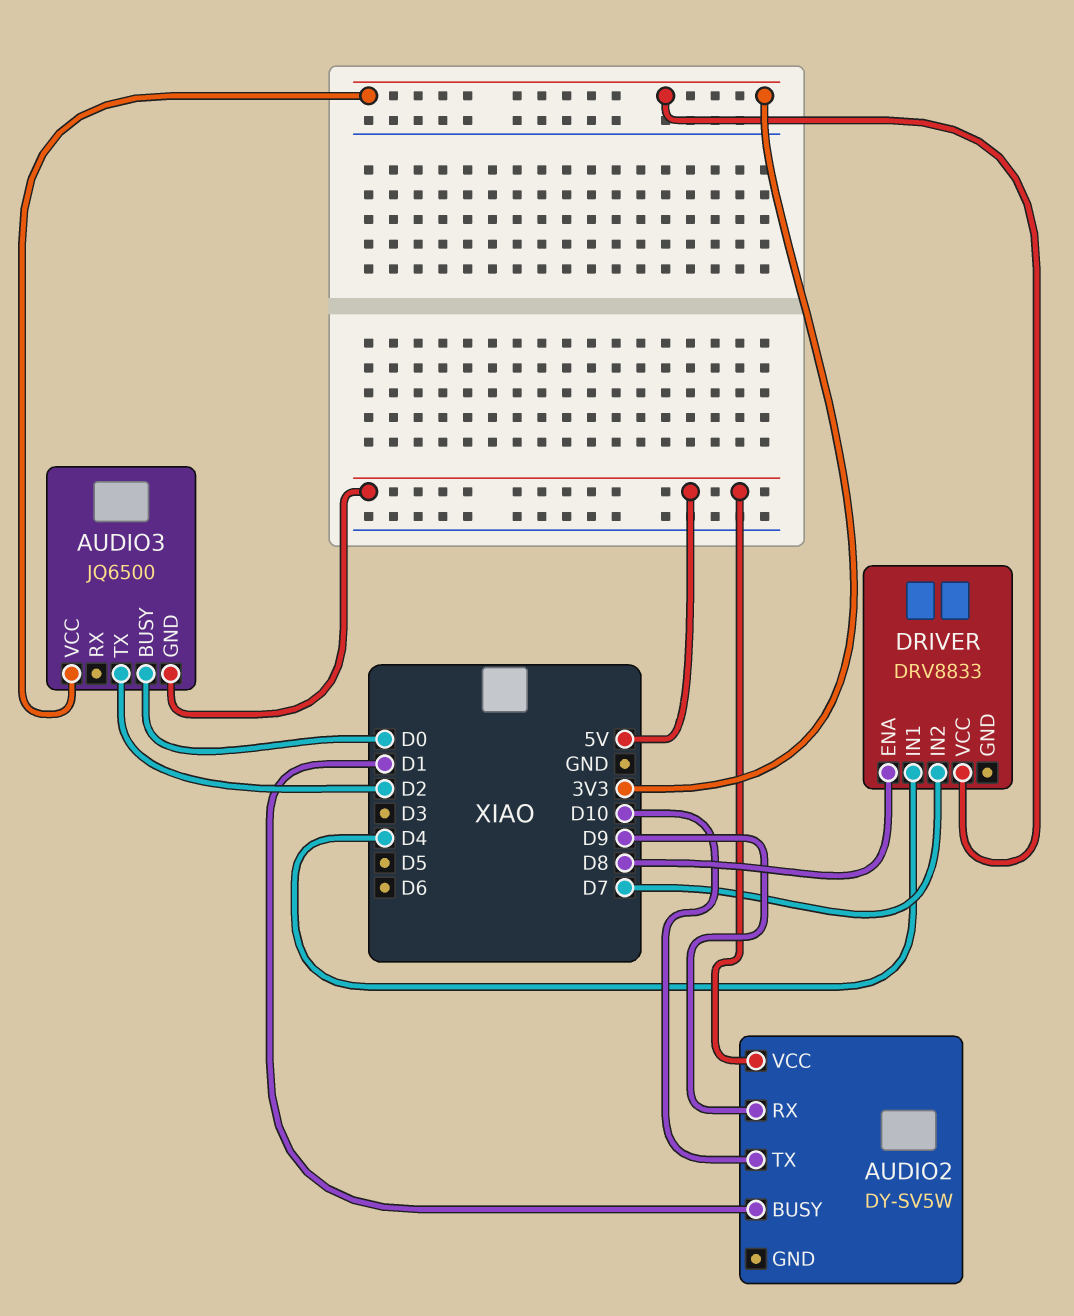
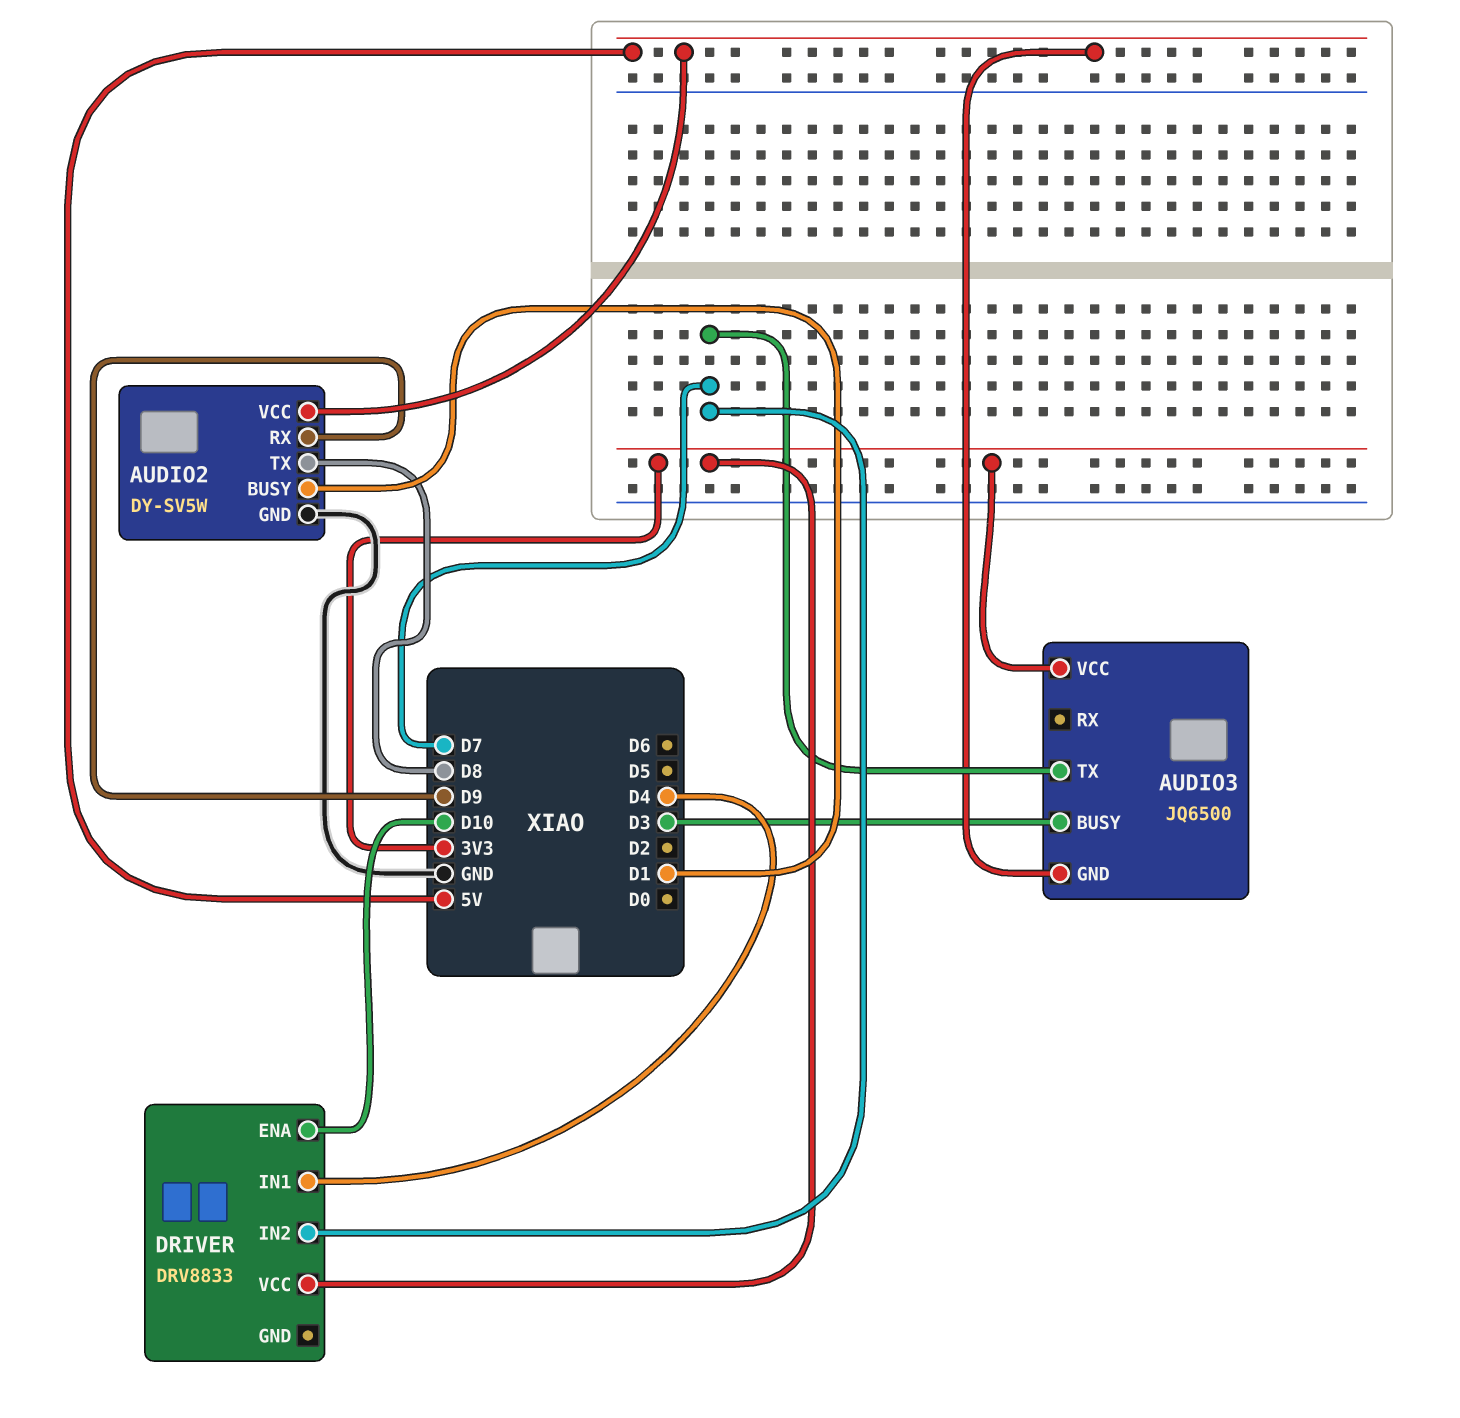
AUDIO2 pin GND: none -> GND
AUDIO2 pin TX: D10 -> D8
AUDIO3 pin BUSY: D0 -> D3
AUDIO3 pin TX: D2 -> D7
DRIVER pin ENA: D8 -> D10

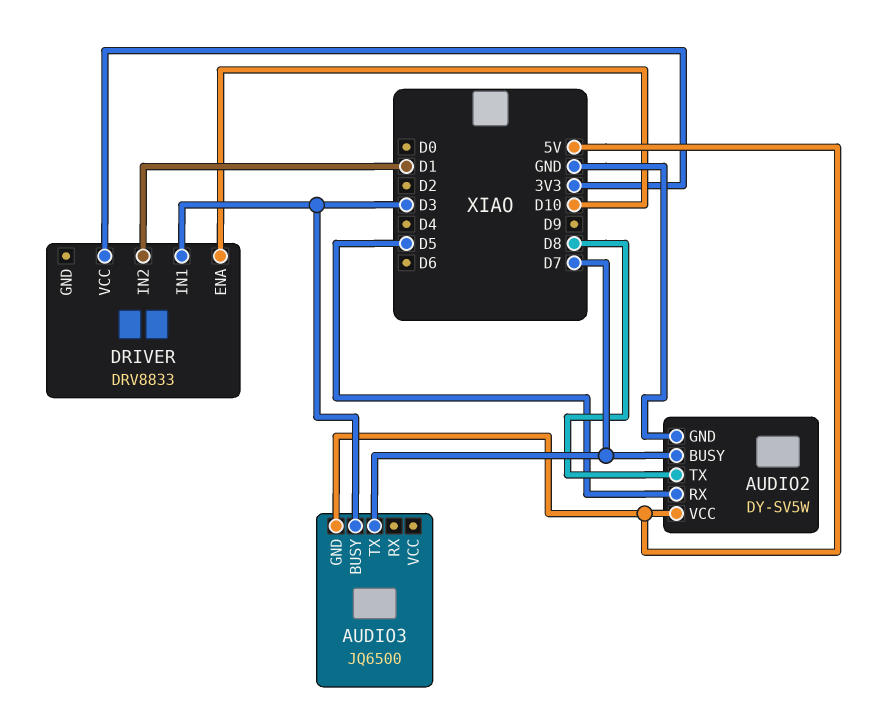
AUDIO2 pin BUSY: D1 -> D7
AUDIO2 pin RX: D9 -> D5
AUDIO3 pin VCC: 3V3 -> none
DRIVER pin IN1: D4 -> D3
DRIVER pin IN2: D7 -> D1

